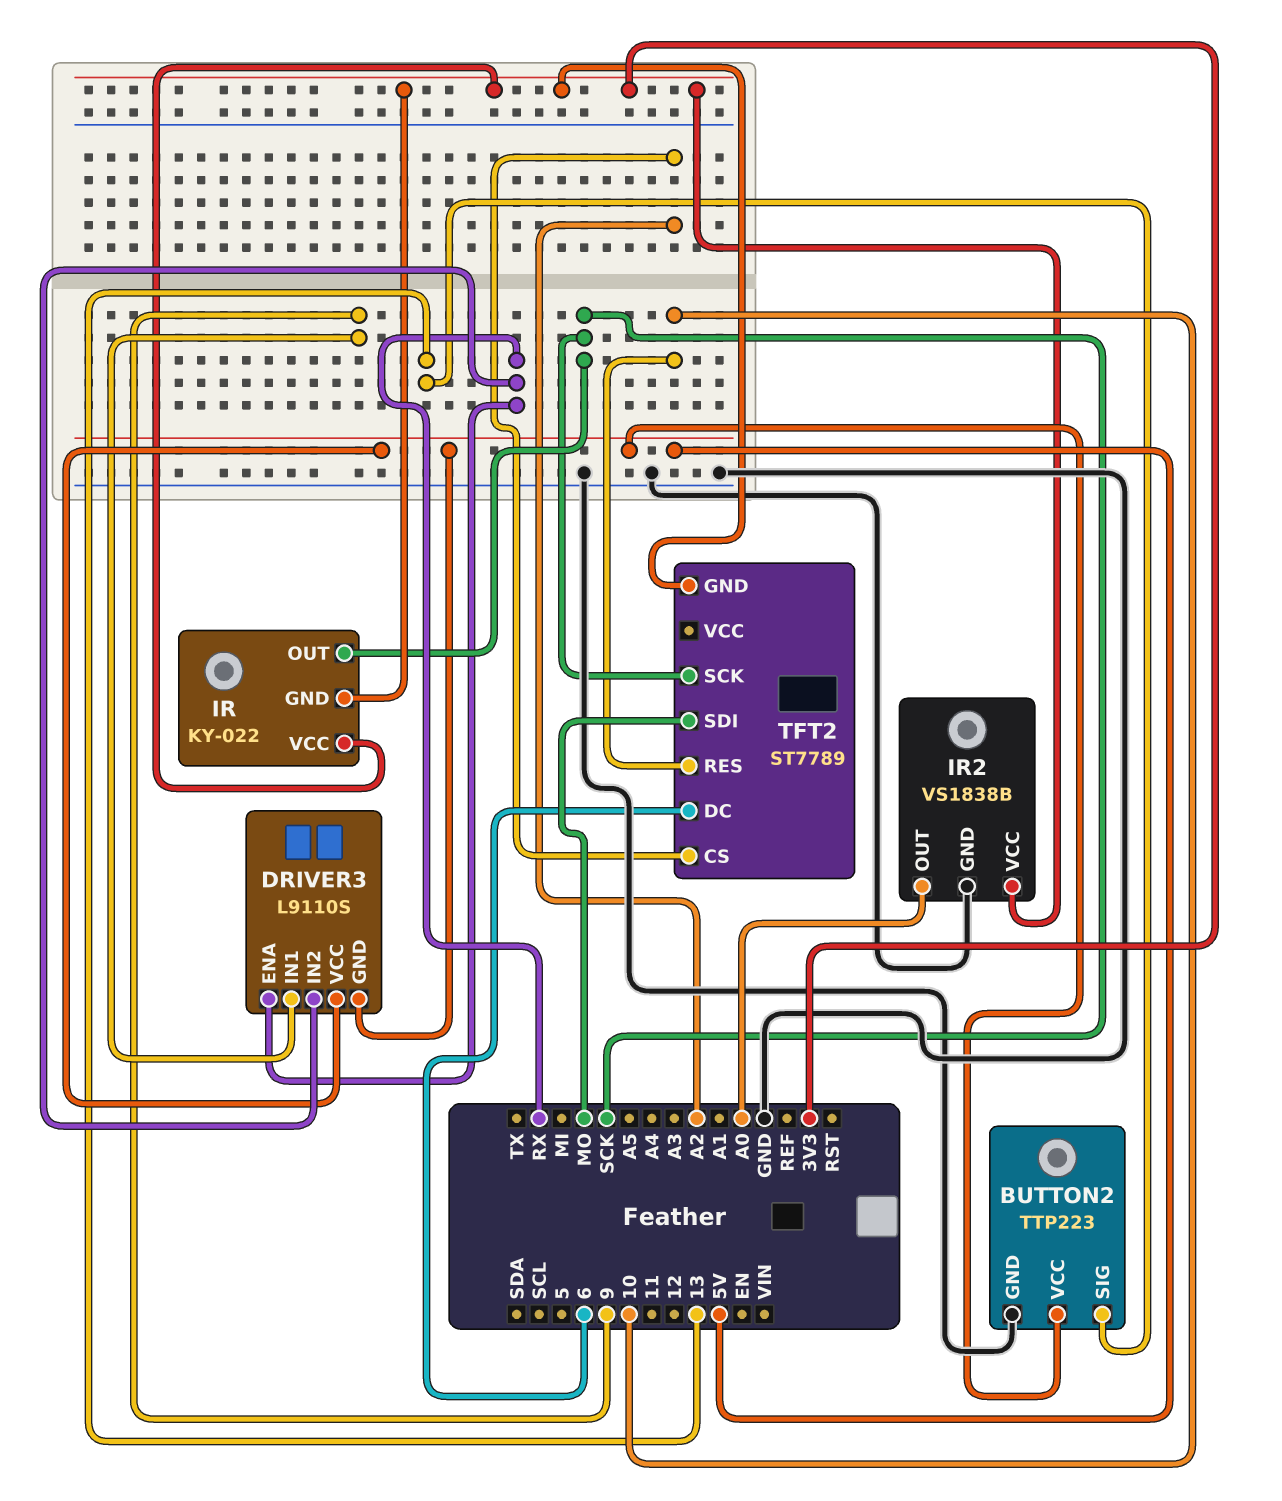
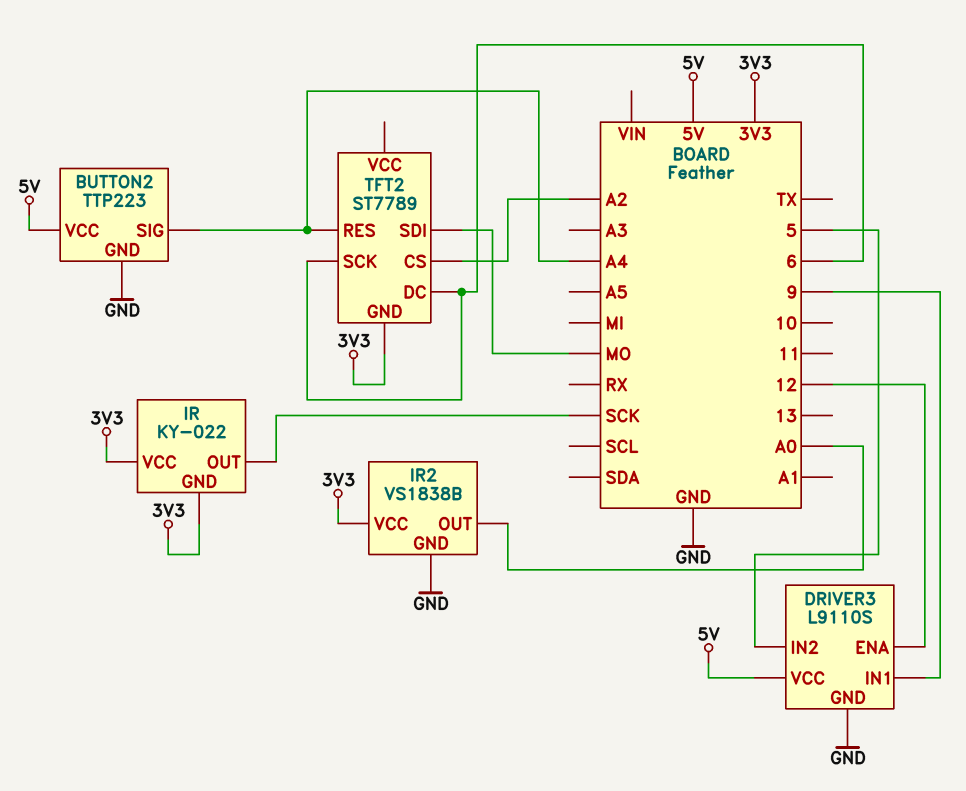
BUTTON2 pin SIG: 13 -> A4
DRIVER3 pin ENA: RX -> 12
DRIVER3 pin GND: 5V -> GND
DRIVER3 pin IN2: RX -> 5
TFT2 pin RES: 10 -> A4
TFT2 pin SCK: SCK -> 6

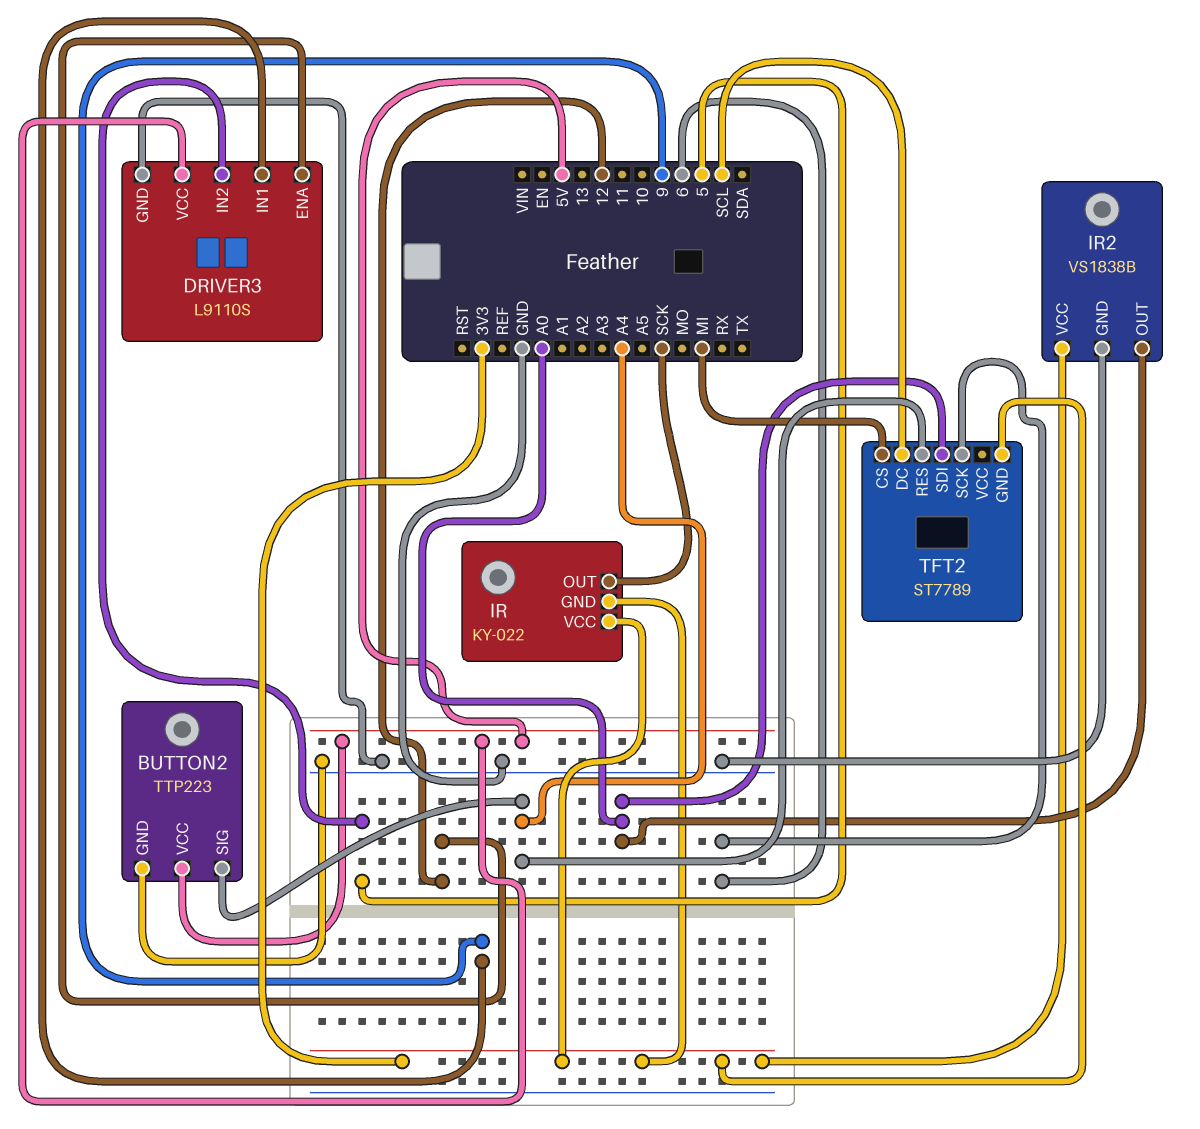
TFT2 pin CS: A2 -> MI
TFT2 pin DC: 6 -> SCL
TFT2 pin SDI: MO -> A0

